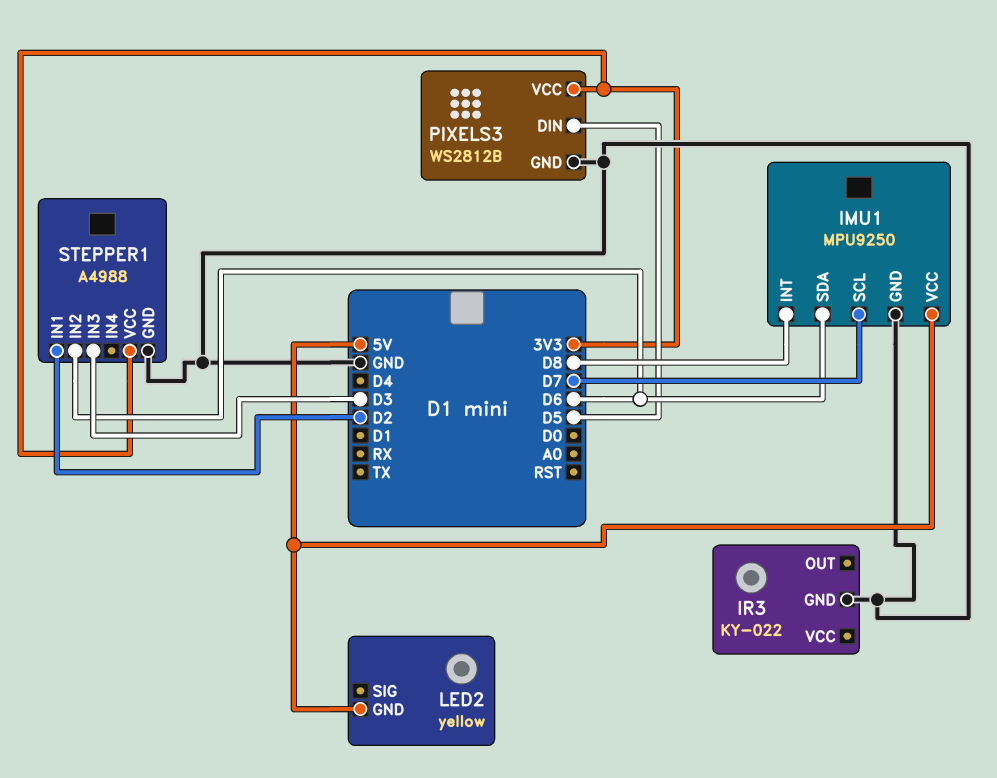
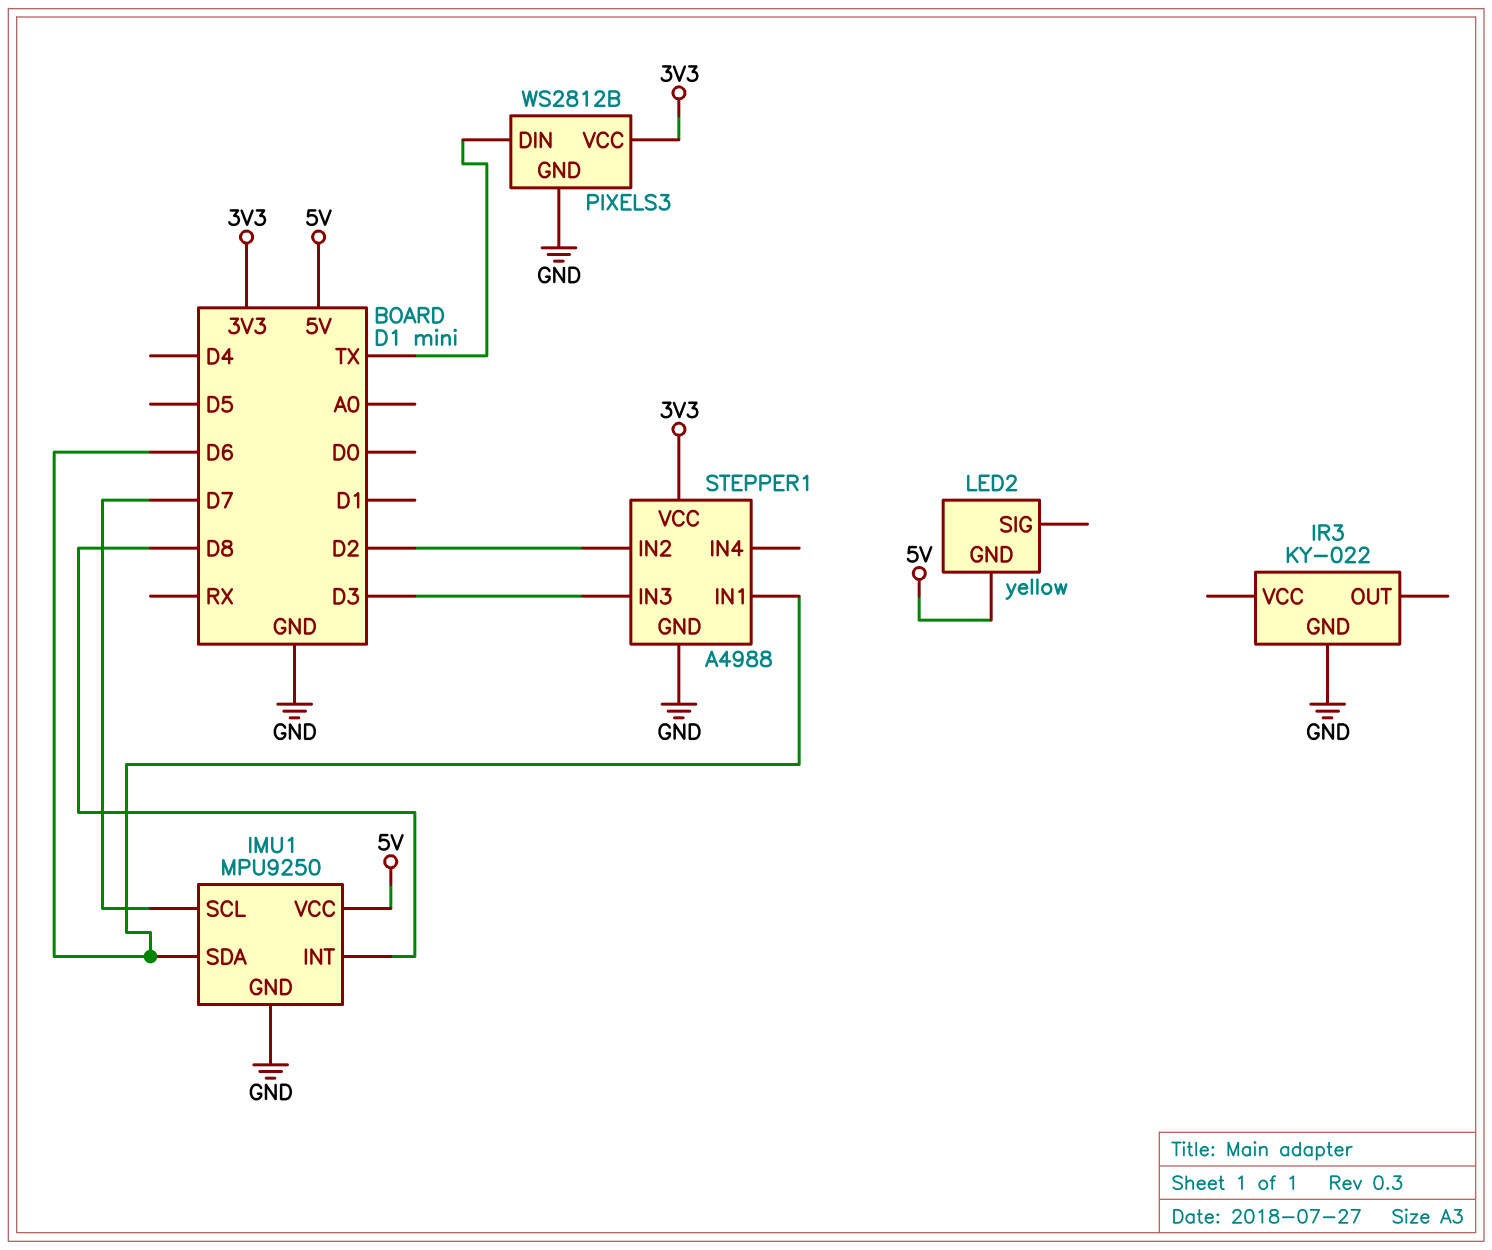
PIXELS3 pin DIN: D5 -> TX
STEPPER1 pin IN1: D2 -> D6
STEPPER1 pin IN2: D6 -> D2

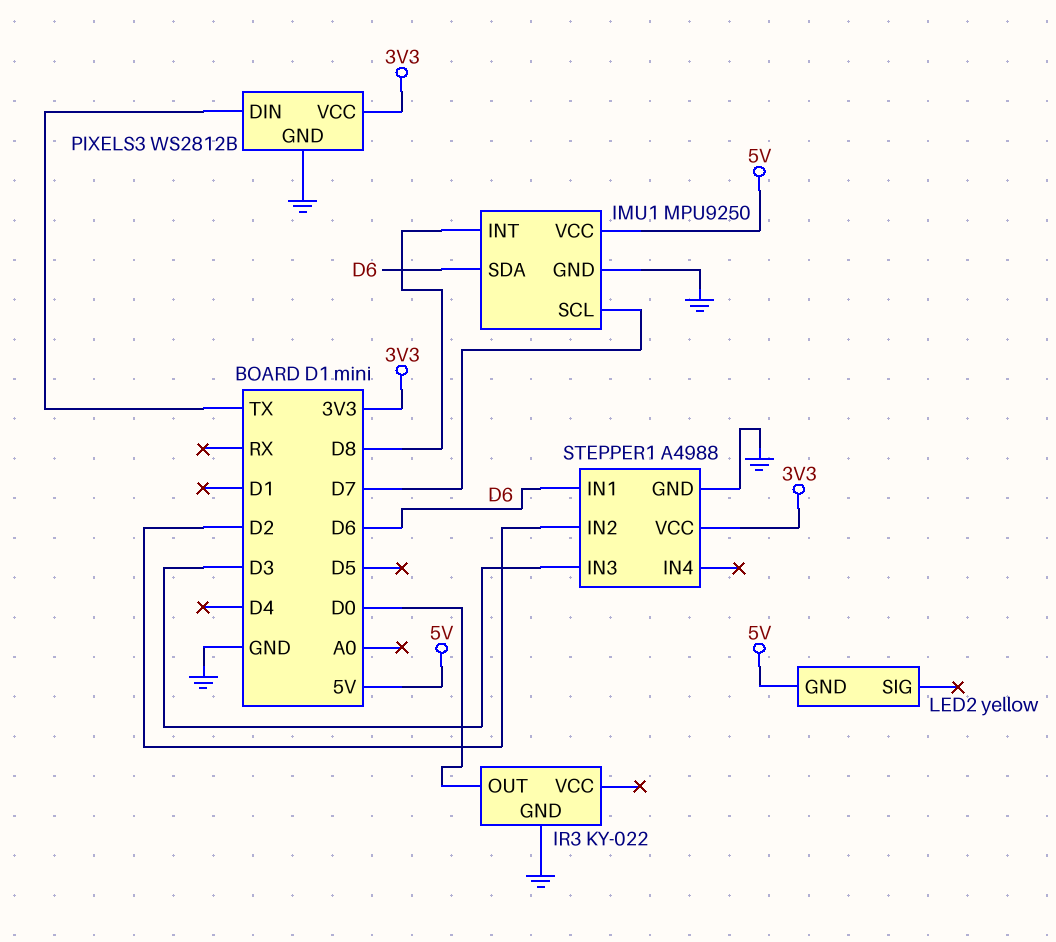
IR3 pin OUT: none -> D0

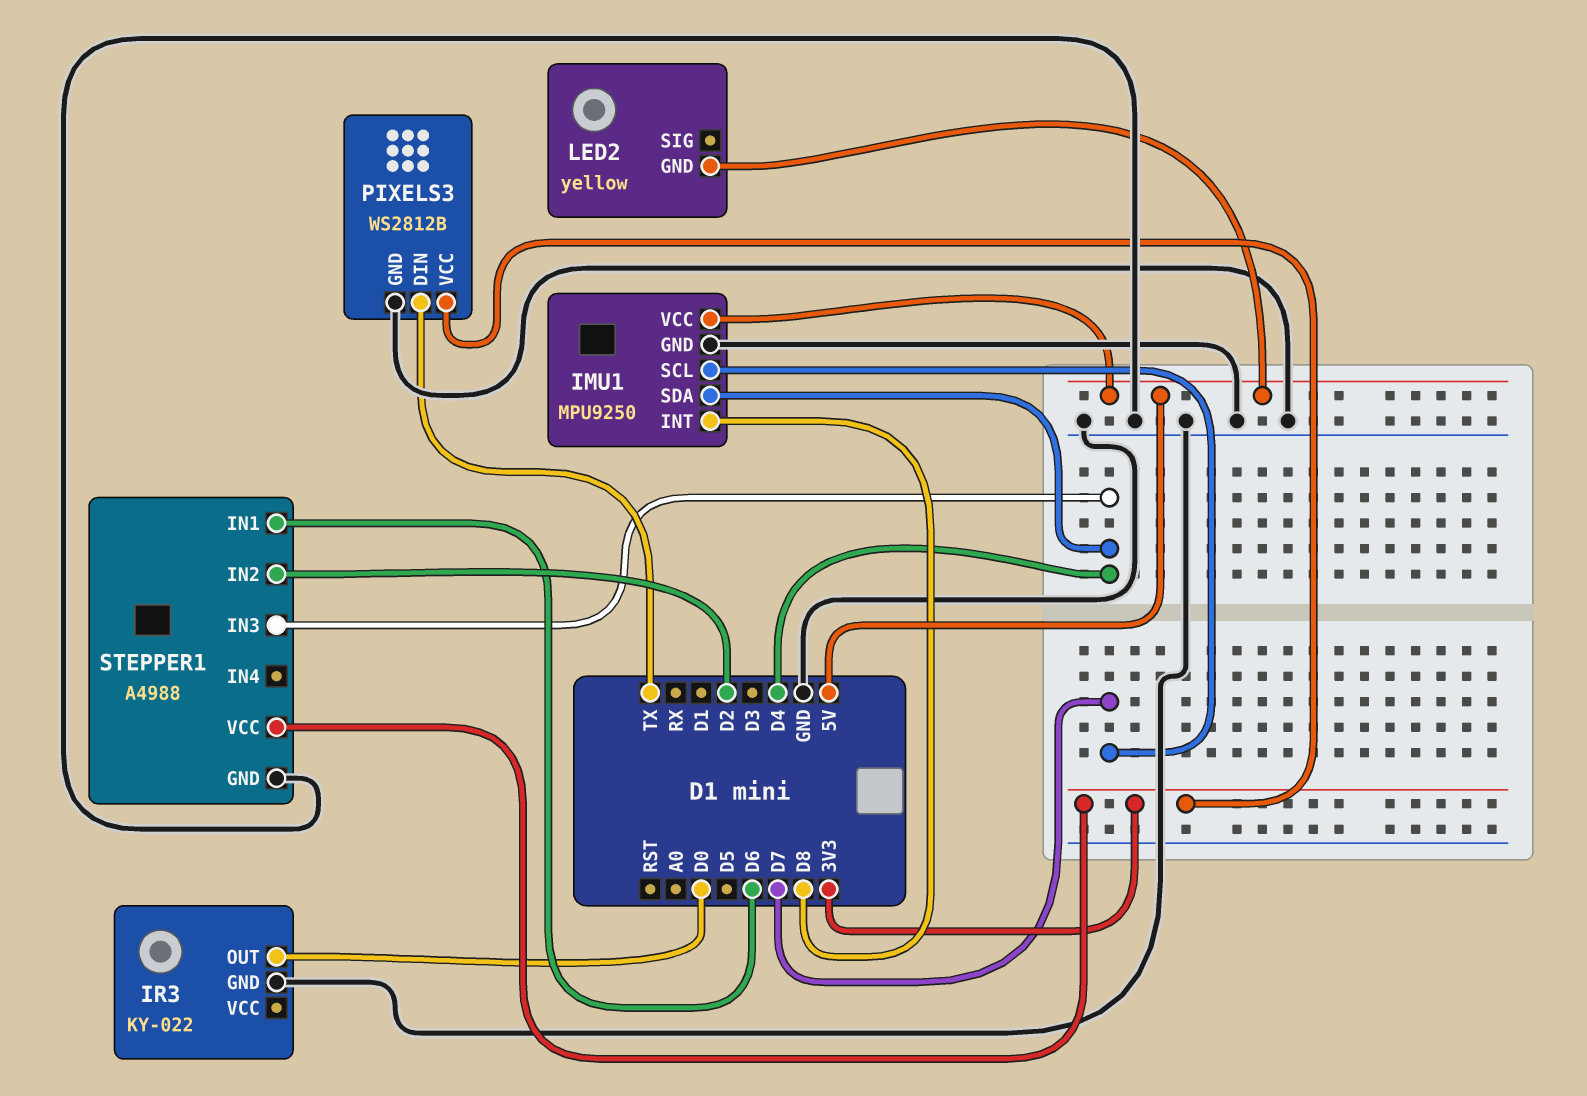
IMU1 pin SDA: D6 -> D4
STEPPER1 pin IN3: D3 -> D4

